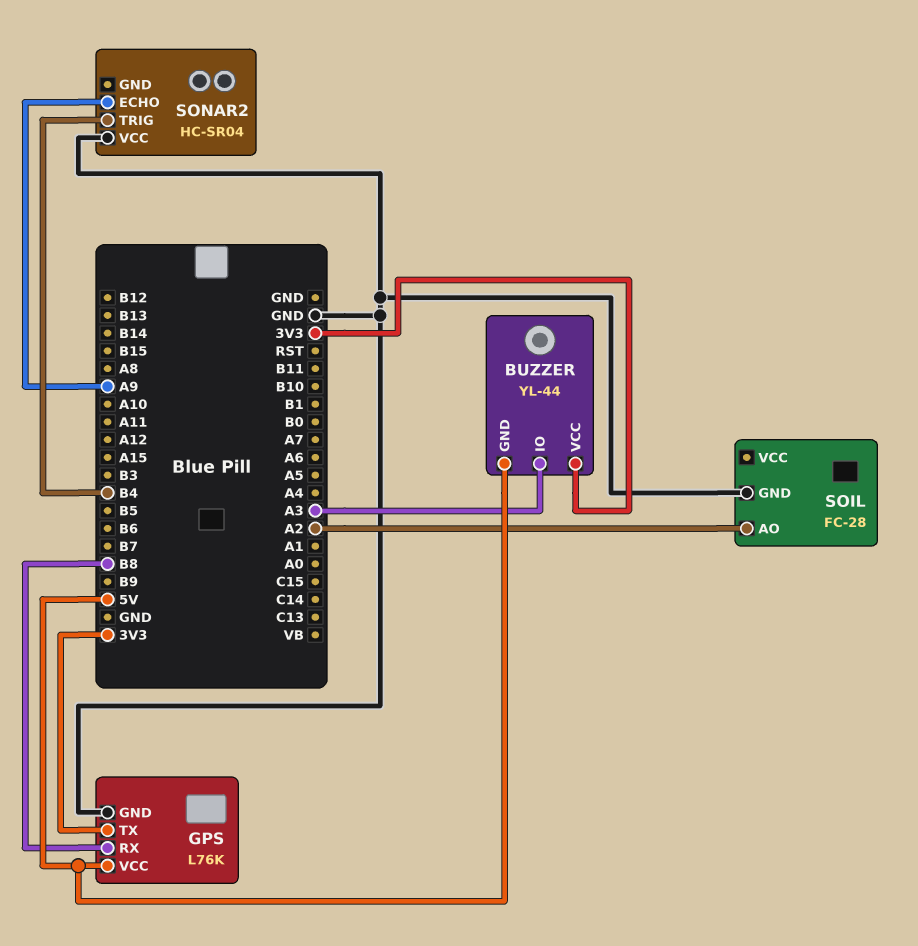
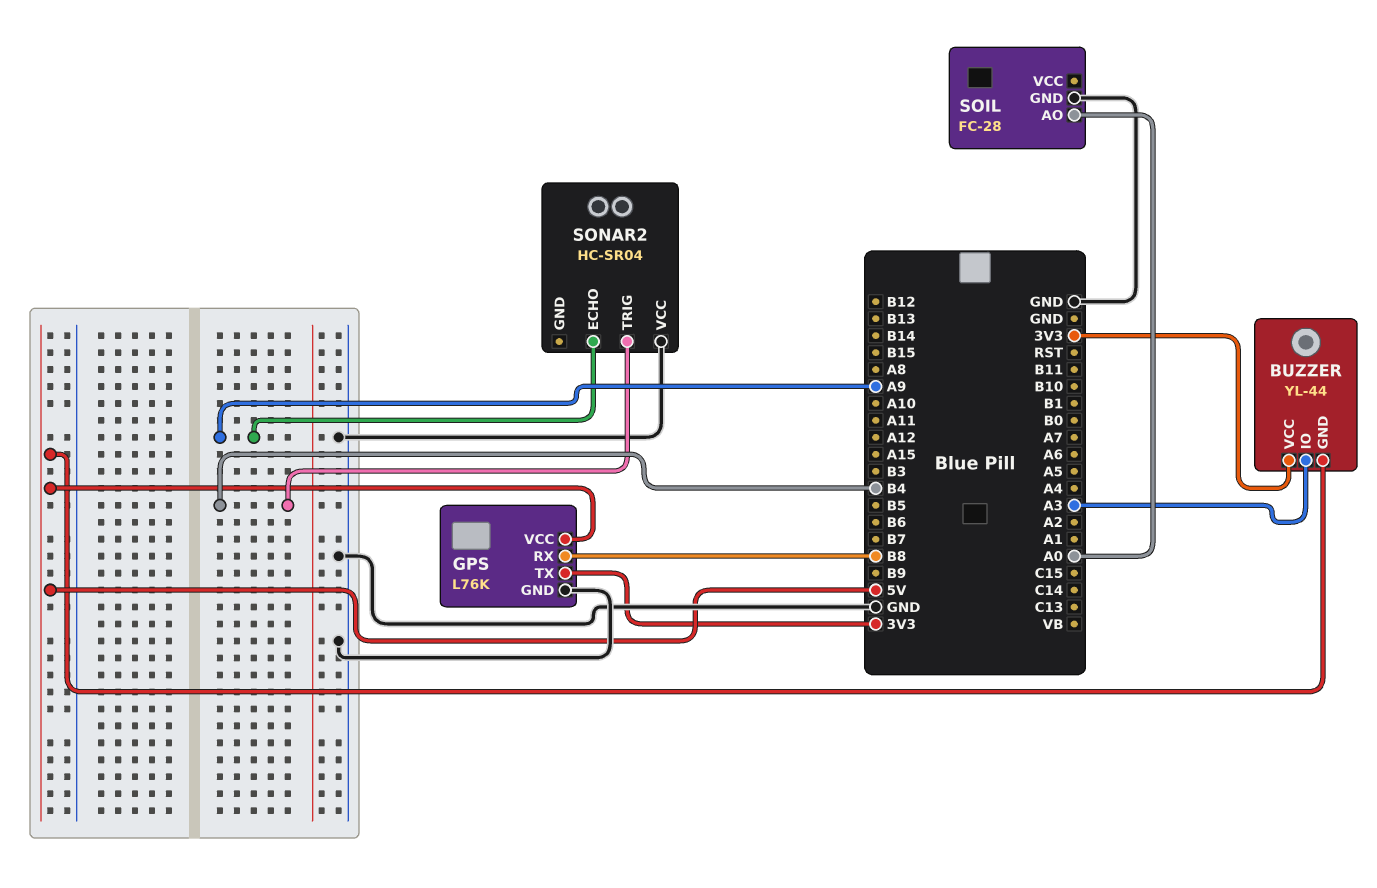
SOIL pin AO: A2 -> A0

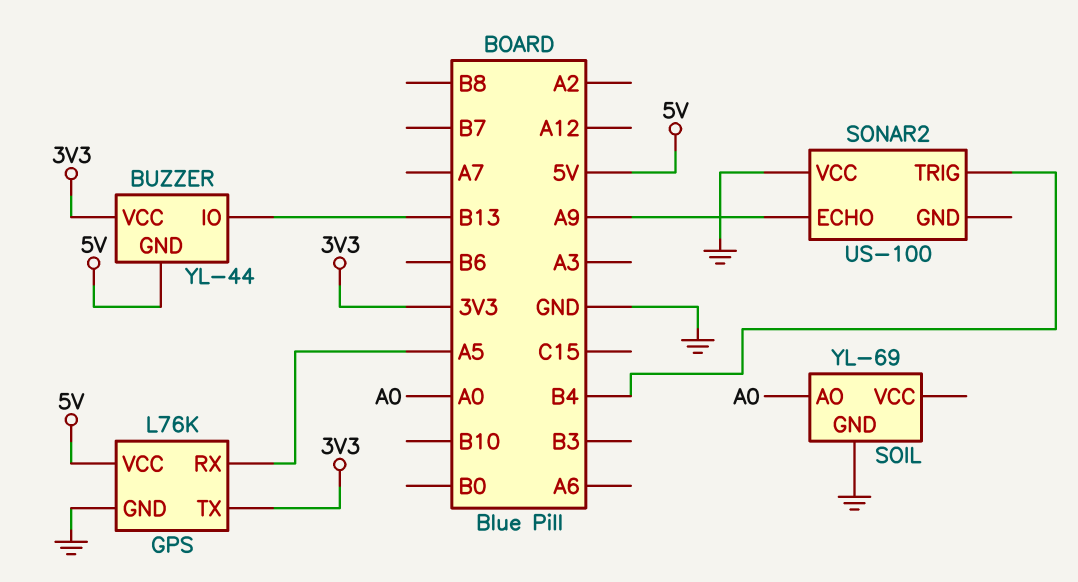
BUZZER pin IO: A3 -> B13
GPS pin RX: B8 -> A5
SOIL: FC-28 -> YL-69
SONAR2: HC-SR04 -> US-100

